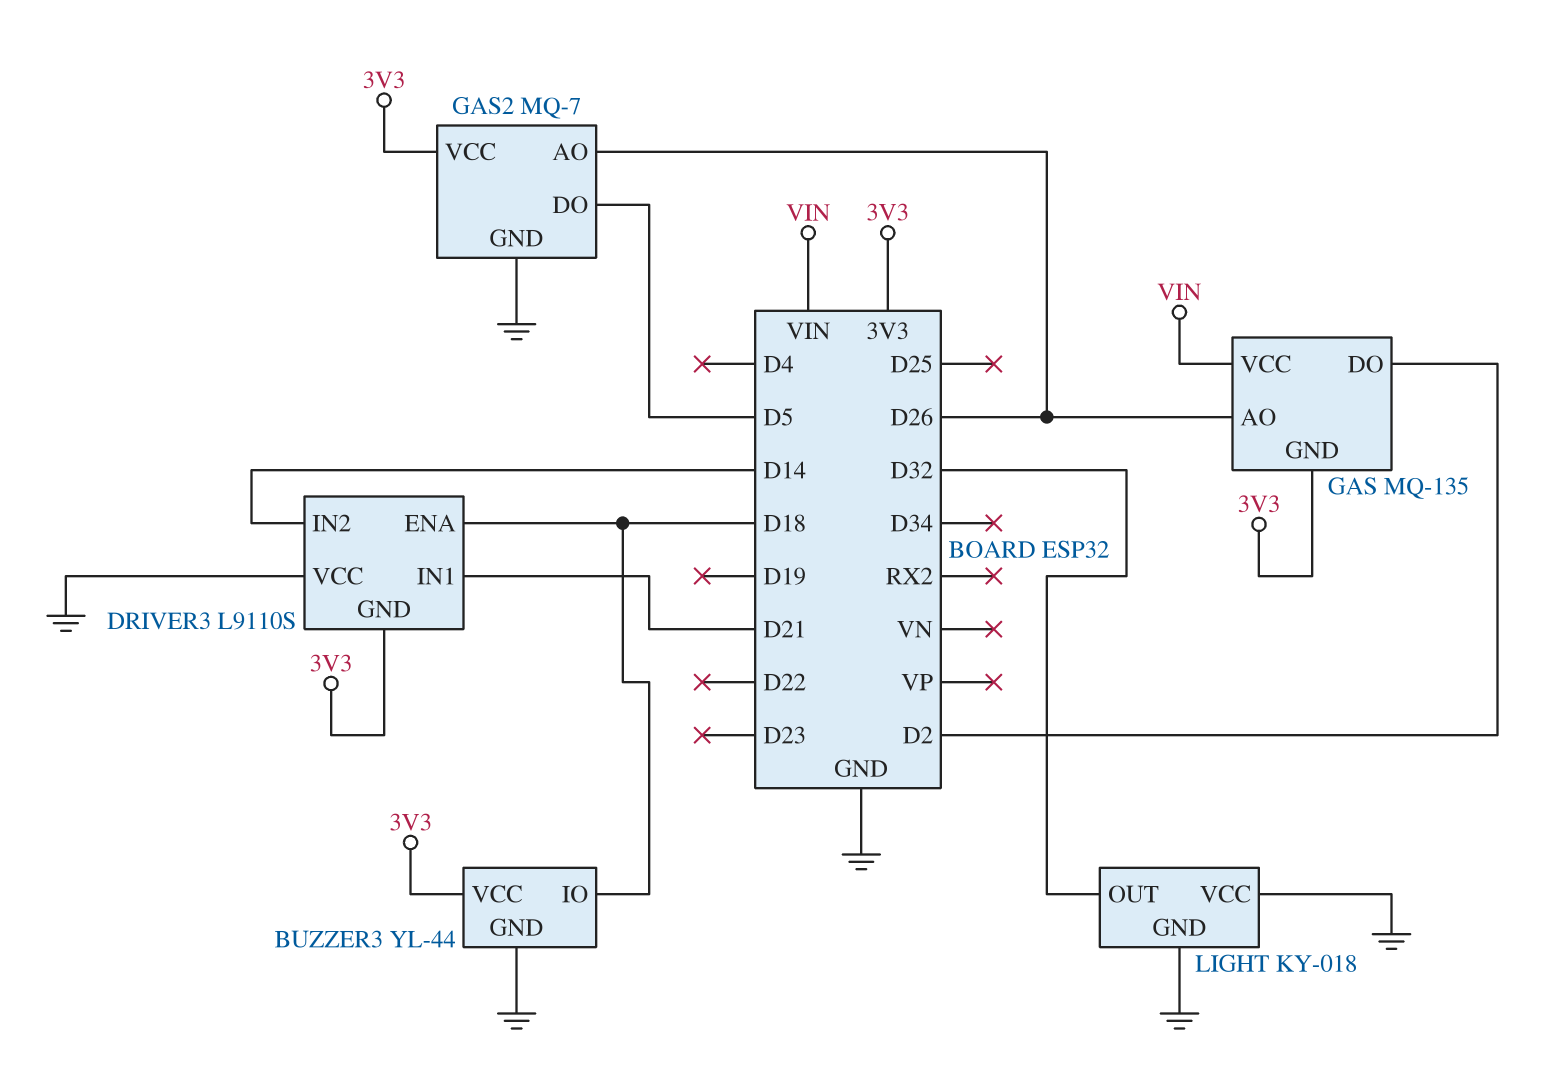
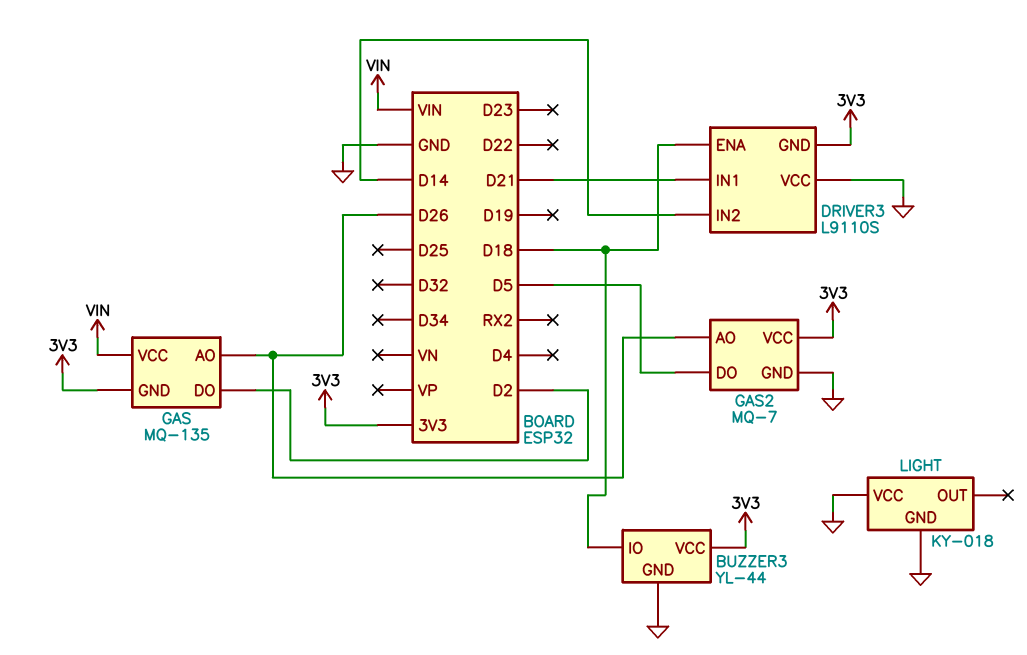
LIGHT pin OUT: D32 -> none

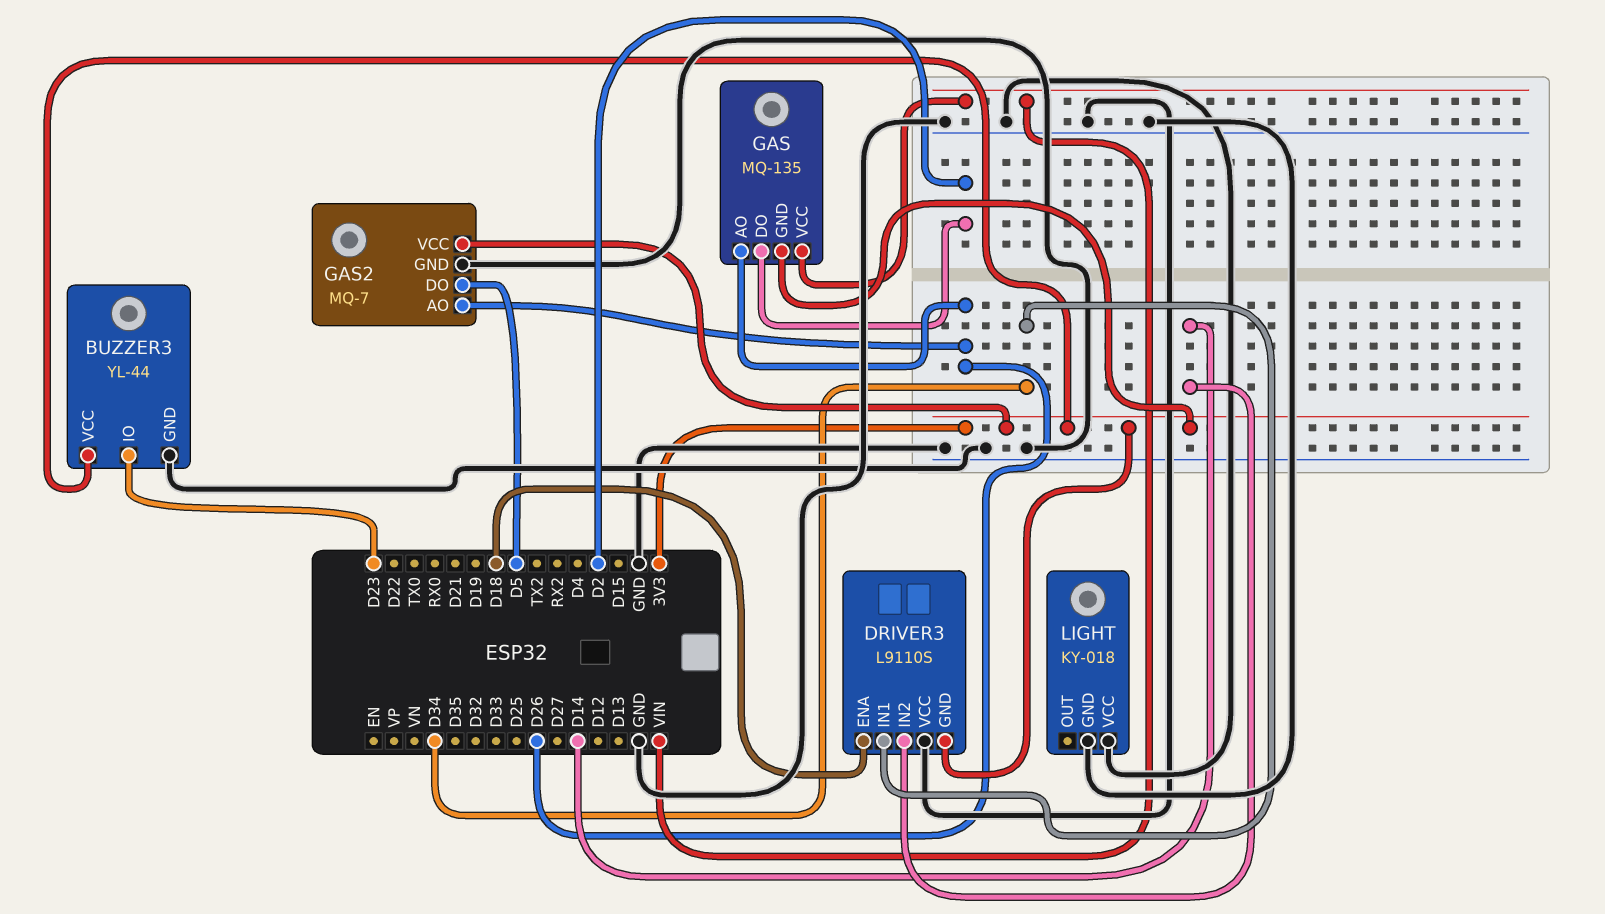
BUZZER3 pin IO: D18 -> D23
DRIVER3 pin IN1: D21 -> D34

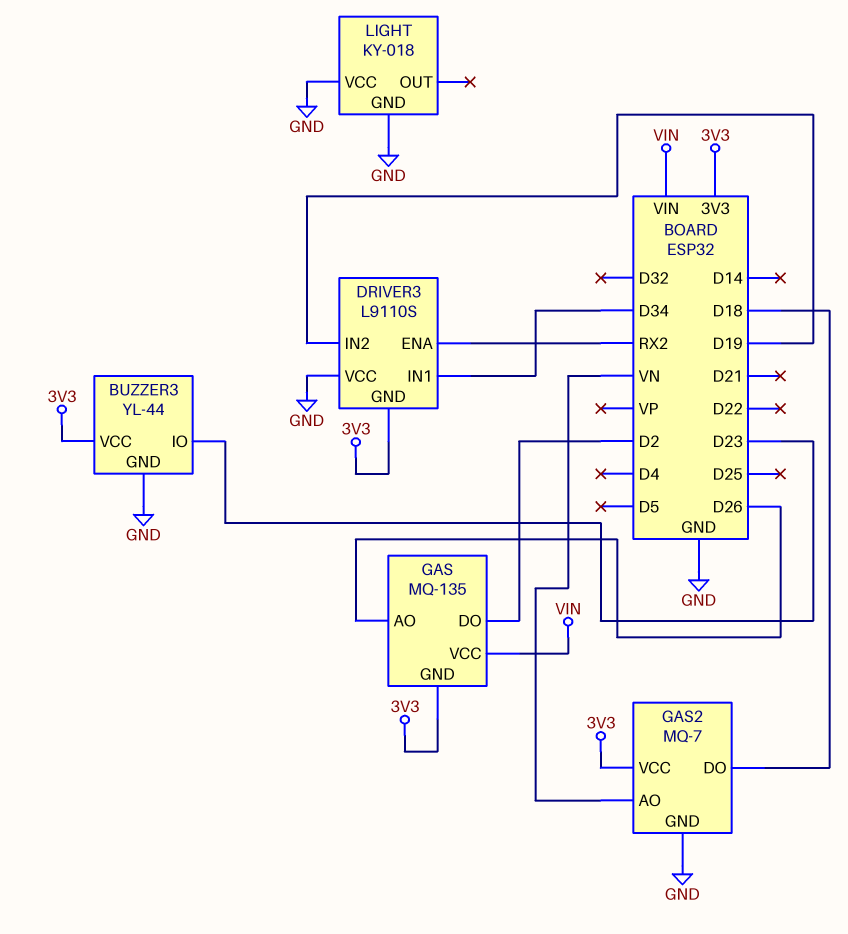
DRIVER3 pin ENA: D18 -> RX2
DRIVER3 pin IN2: D14 -> D19
GAS2 pin AO: D26 -> VN
GAS2 pin DO: D5 -> D18

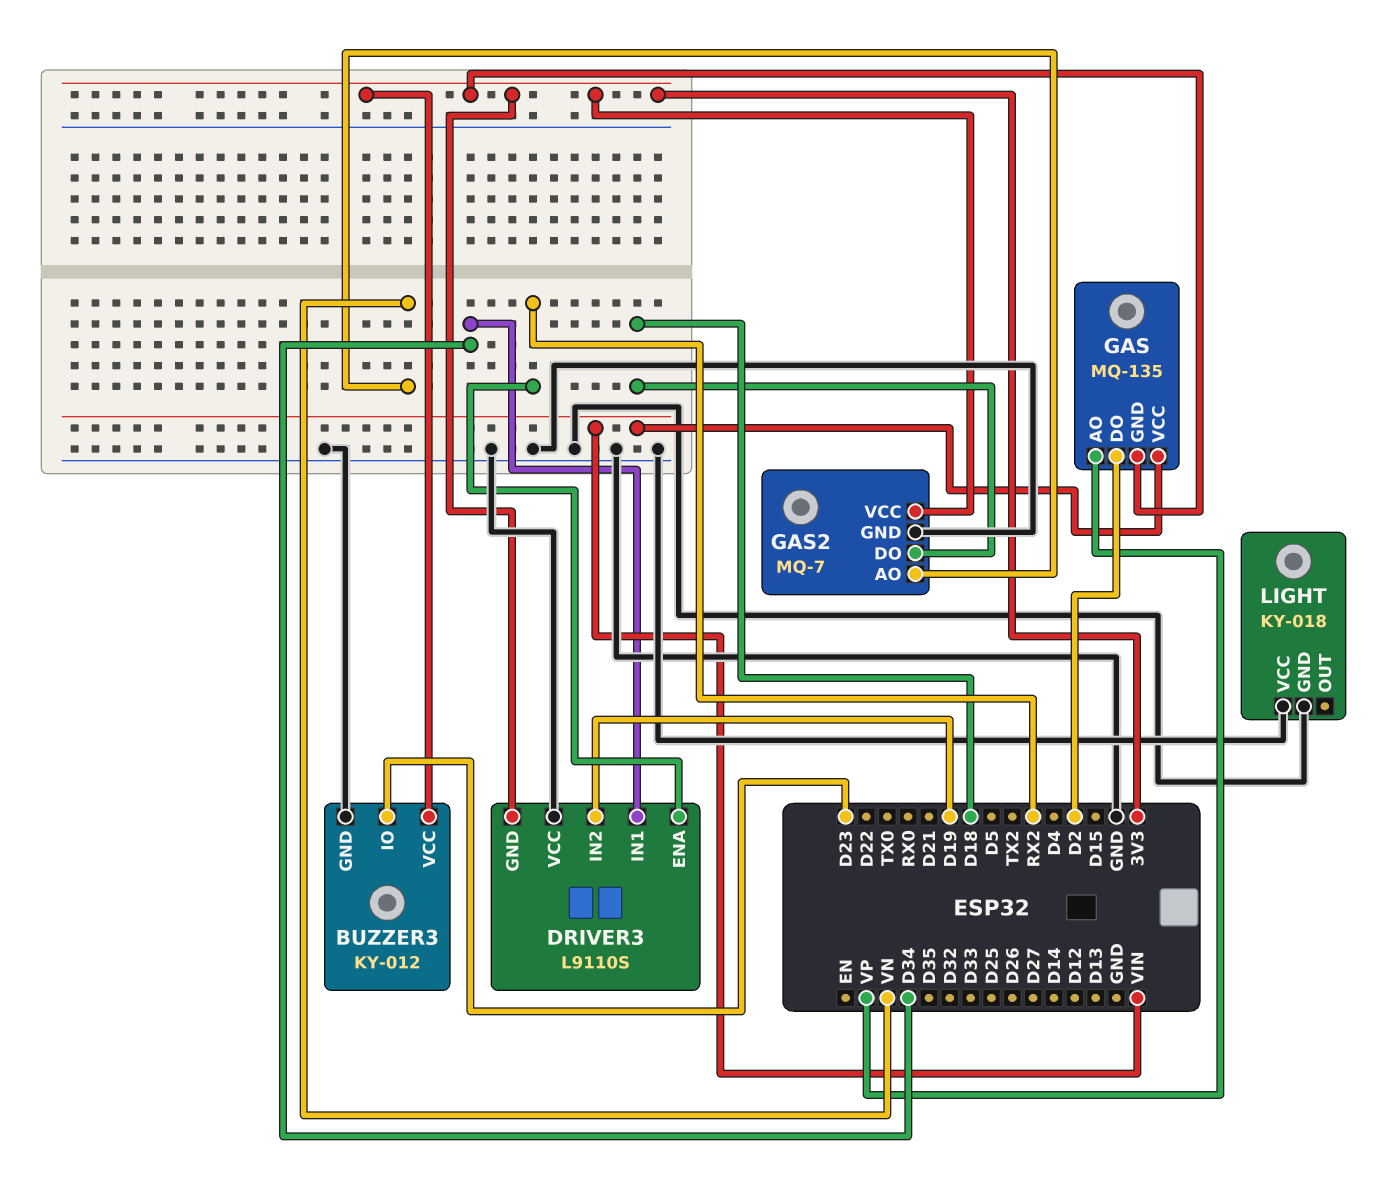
BUZZER3: YL-44 -> KY-012
GAS pin AO: D26 -> VP

